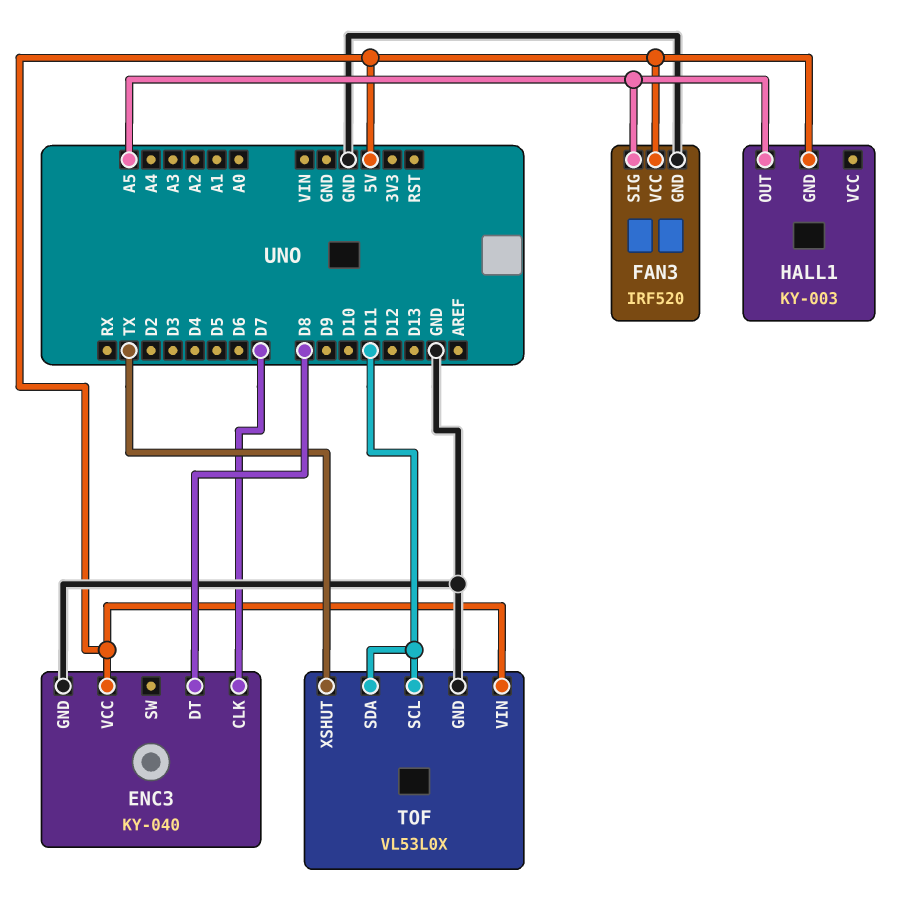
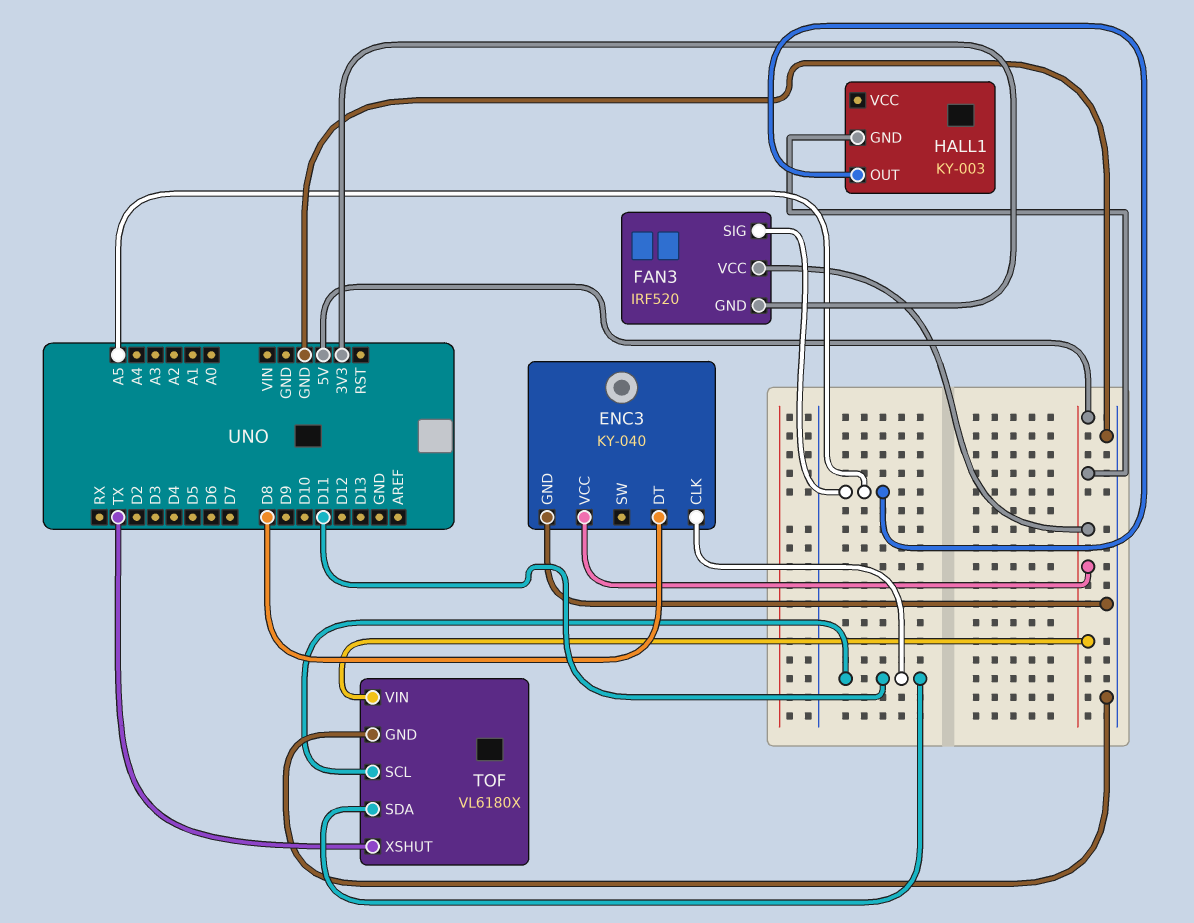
ENC3 pin CLK: D7 -> D11
FAN3 pin GND: GND -> 3V3
TOF: VL53L0X -> VL6180X

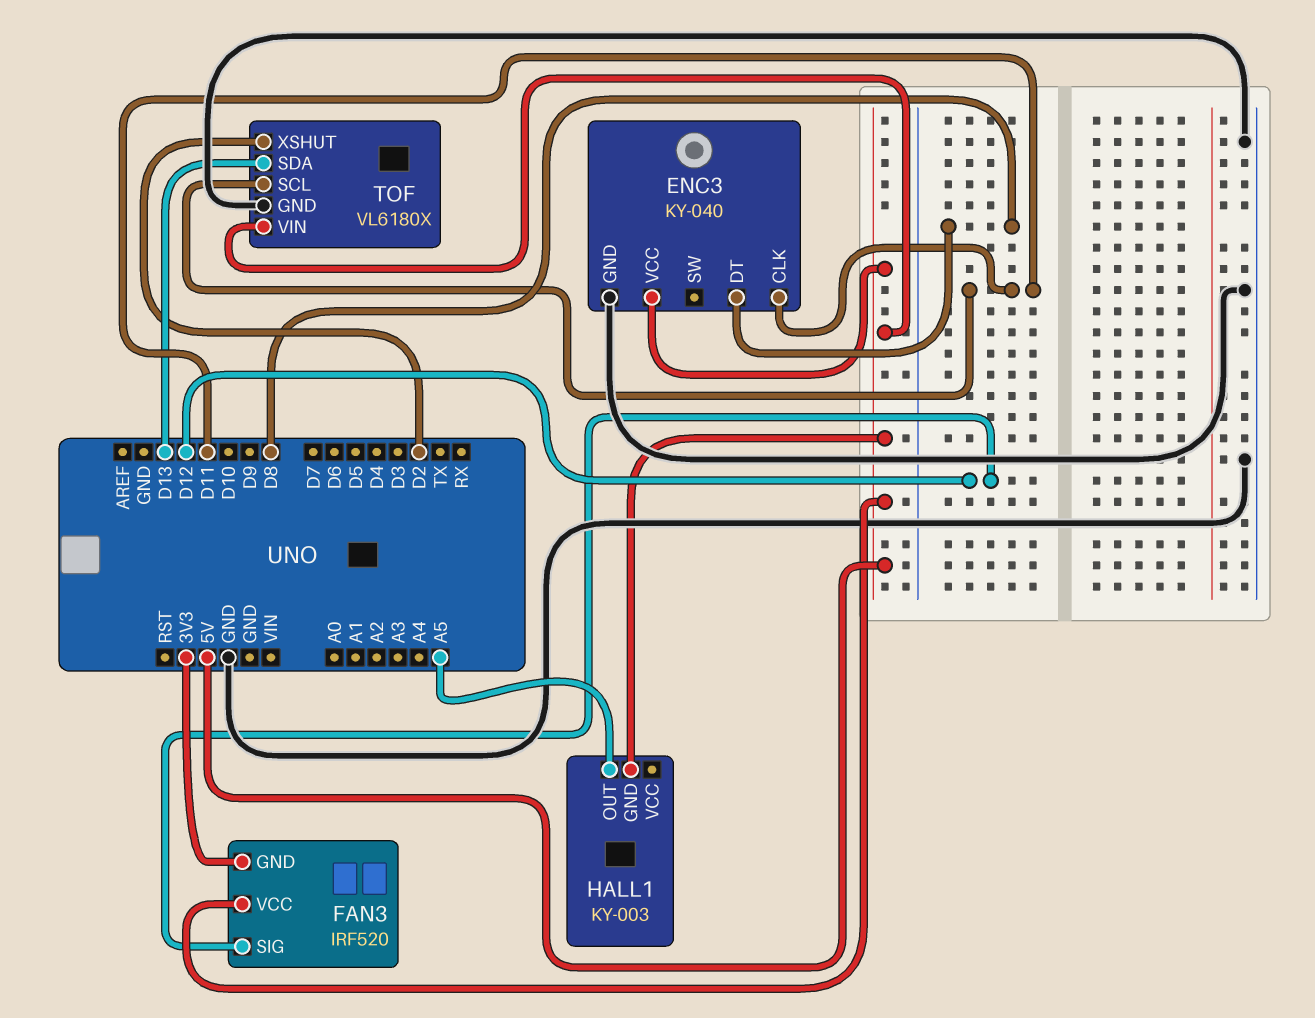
FAN3 pin SIG: A5 -> D12
TOF pin SDA: D11 -> D13
TOF pin XSHUT: TX -> D2

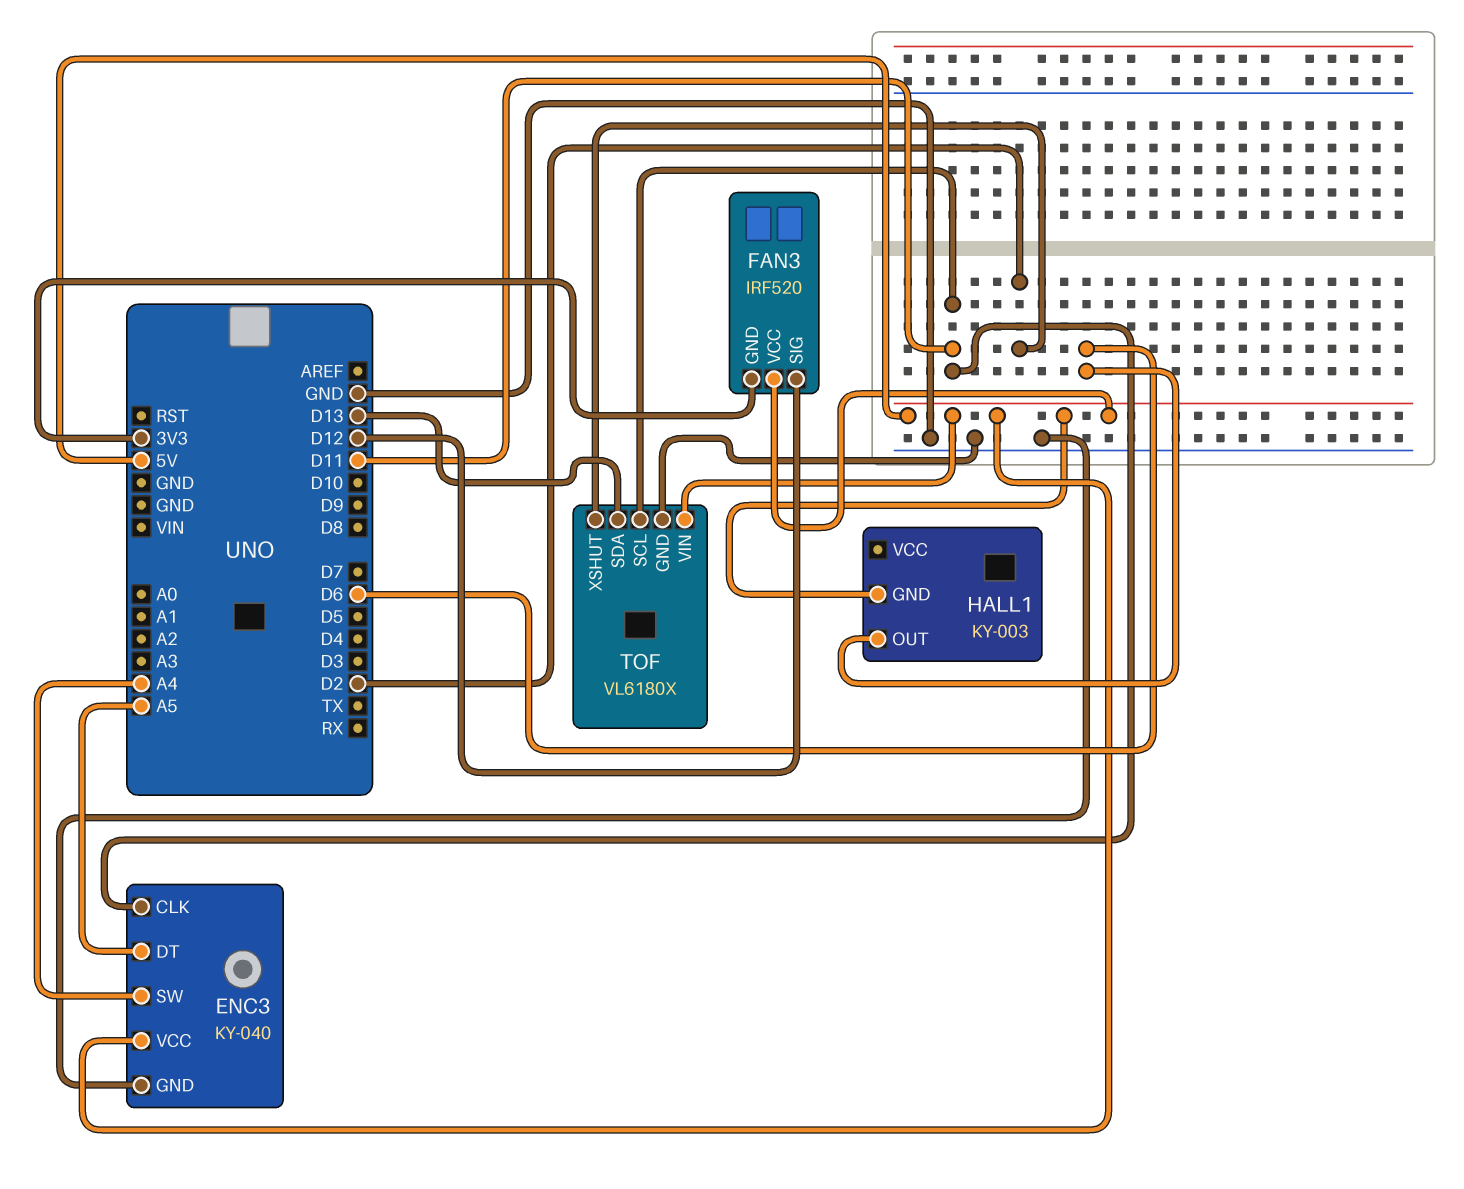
ENC3 pin DT: D8 -> A5
ENC3 pin SW: none -> A4
HALL1 pin OUT: A5 -> D6

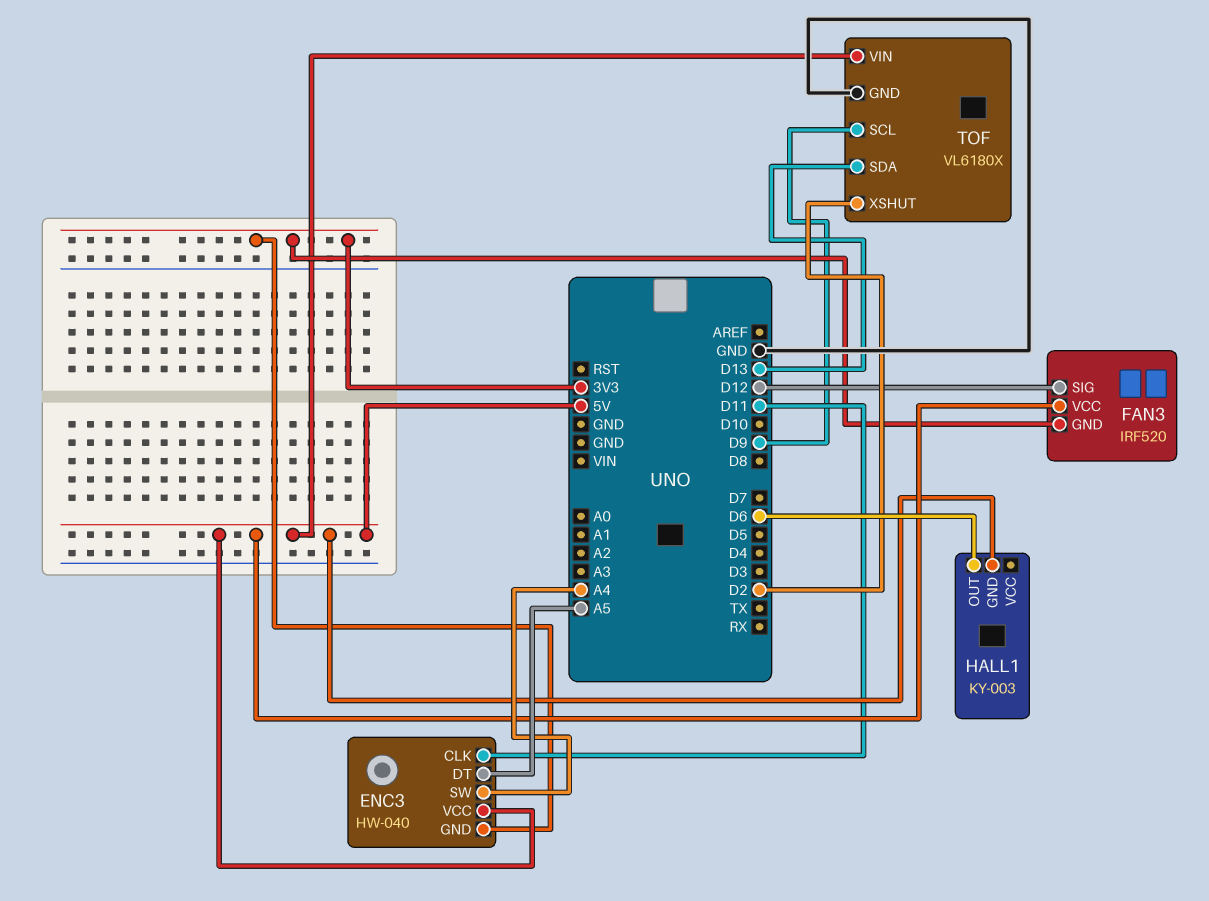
ENC3: KY-040 -> HW-040
ENC3 pin GND: GND -> 3V3
TOF pin SCL: D11 -> D9

